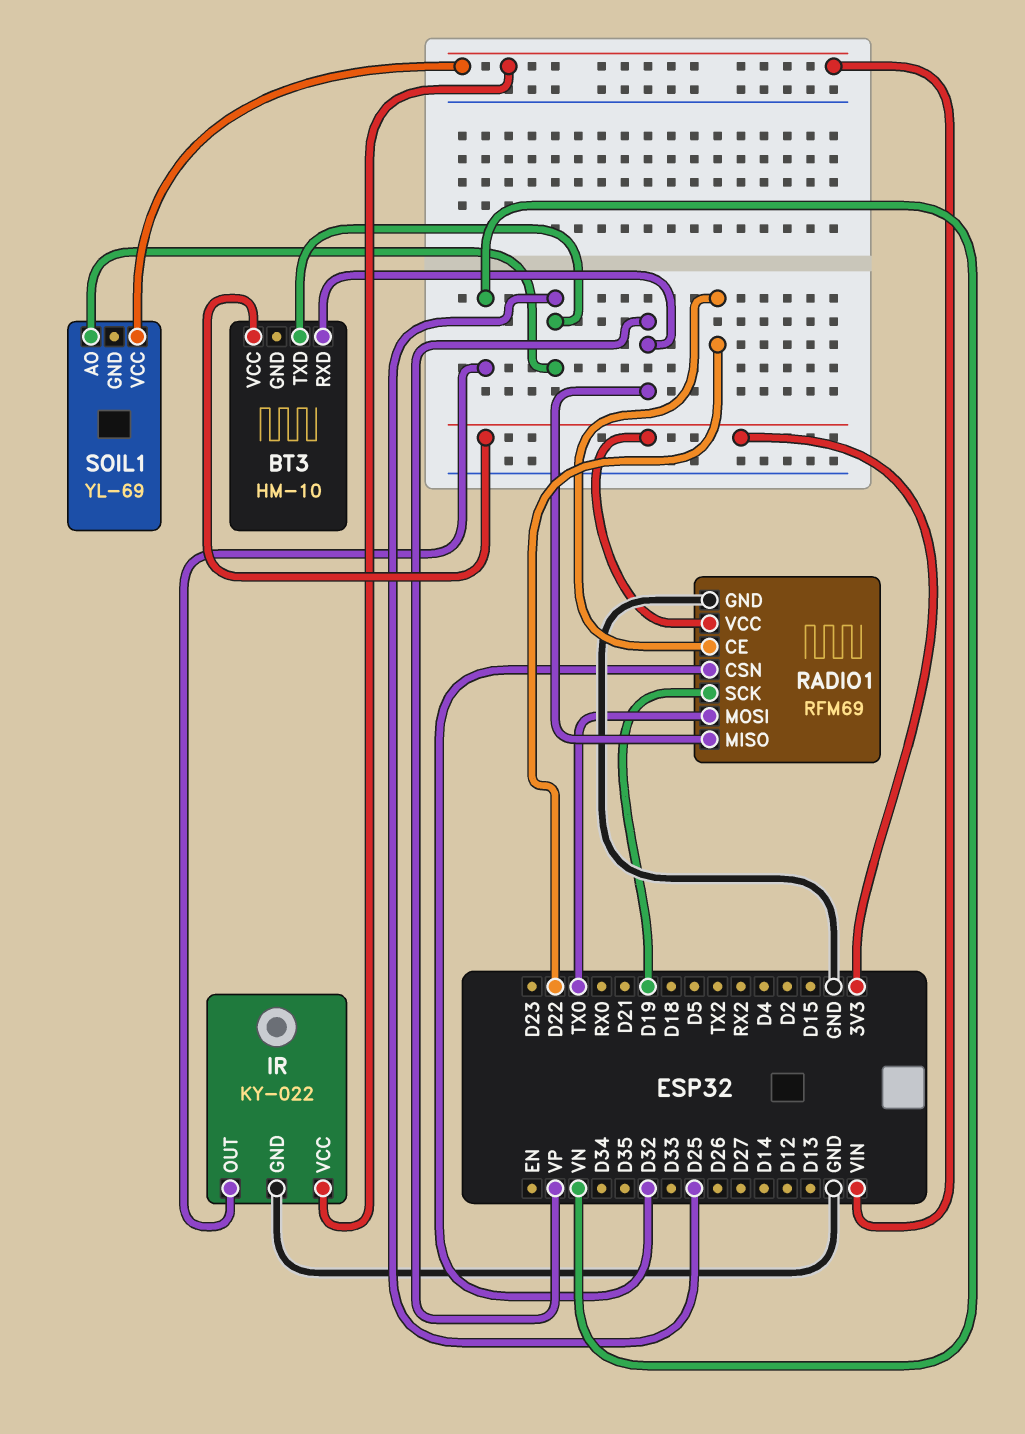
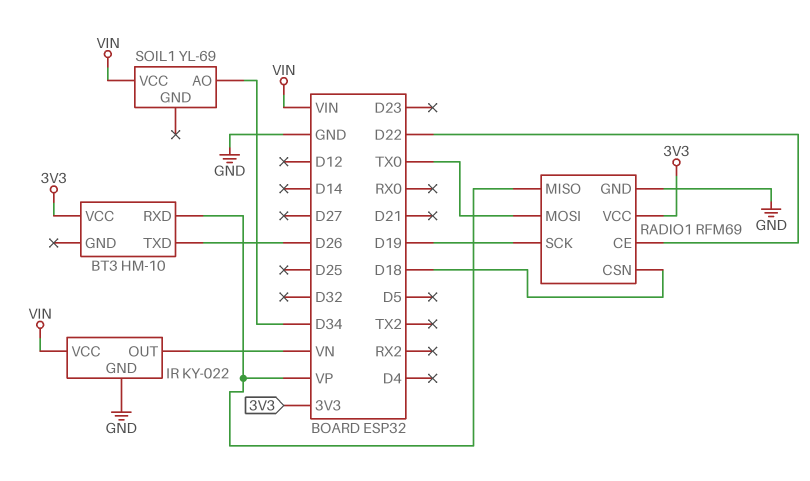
BT3 pin TXD: D25 -> D26
RADIO1 pin CSN: D32 -> D18
SOIL1 pin AO: D25 -> D34

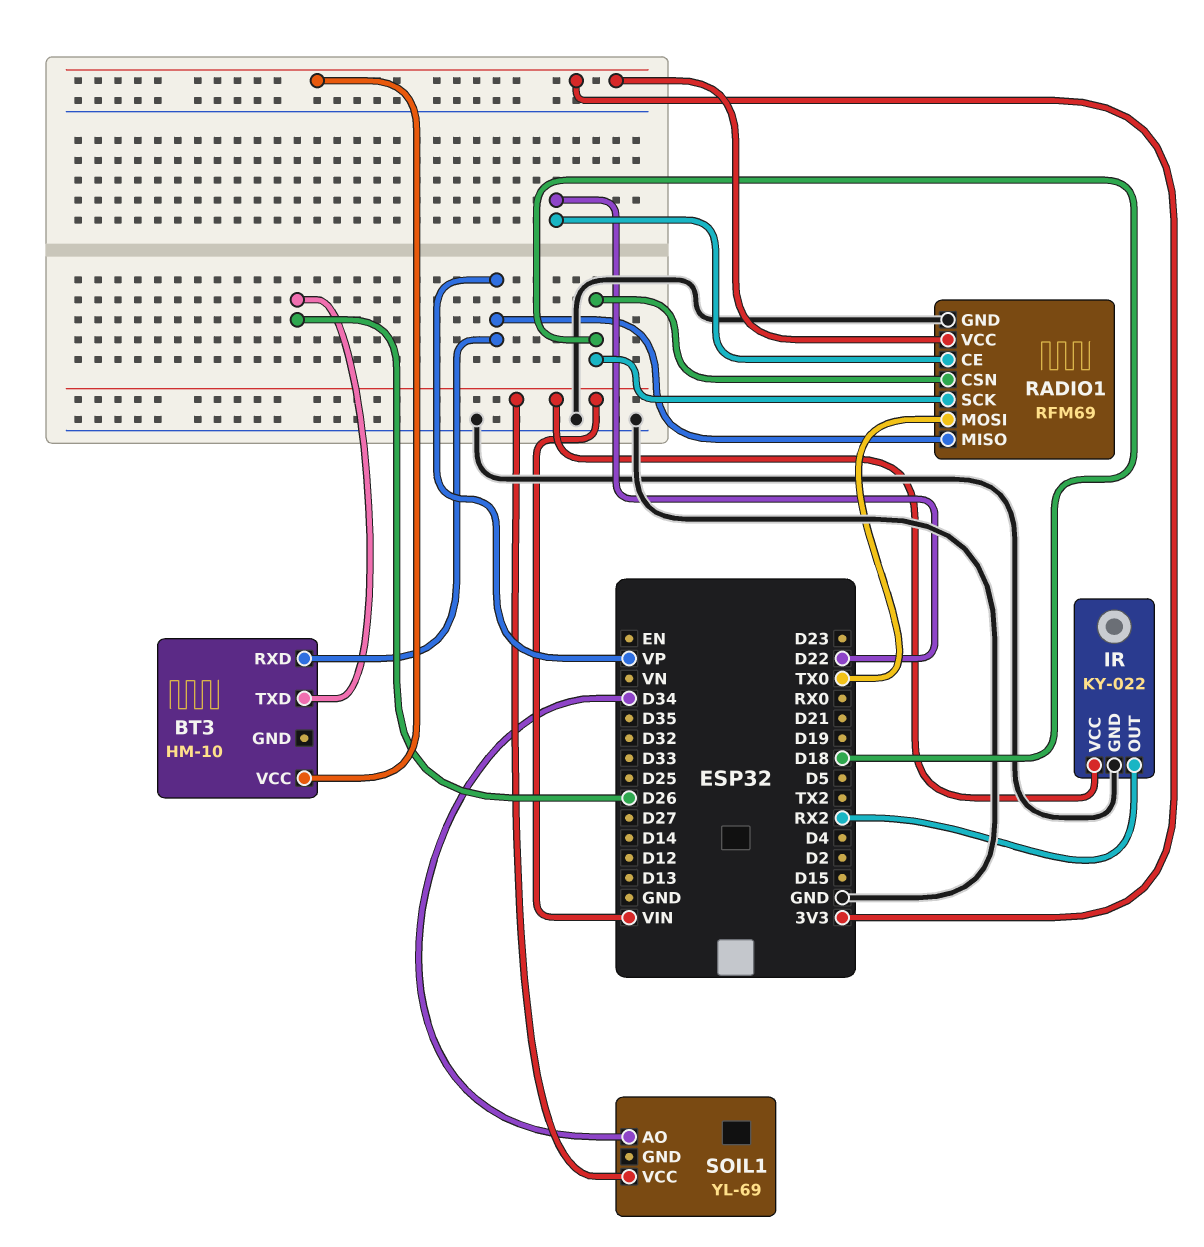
IR pin OUT: VN -> RX2
RADIO1 pin SCK: D19 -> D18

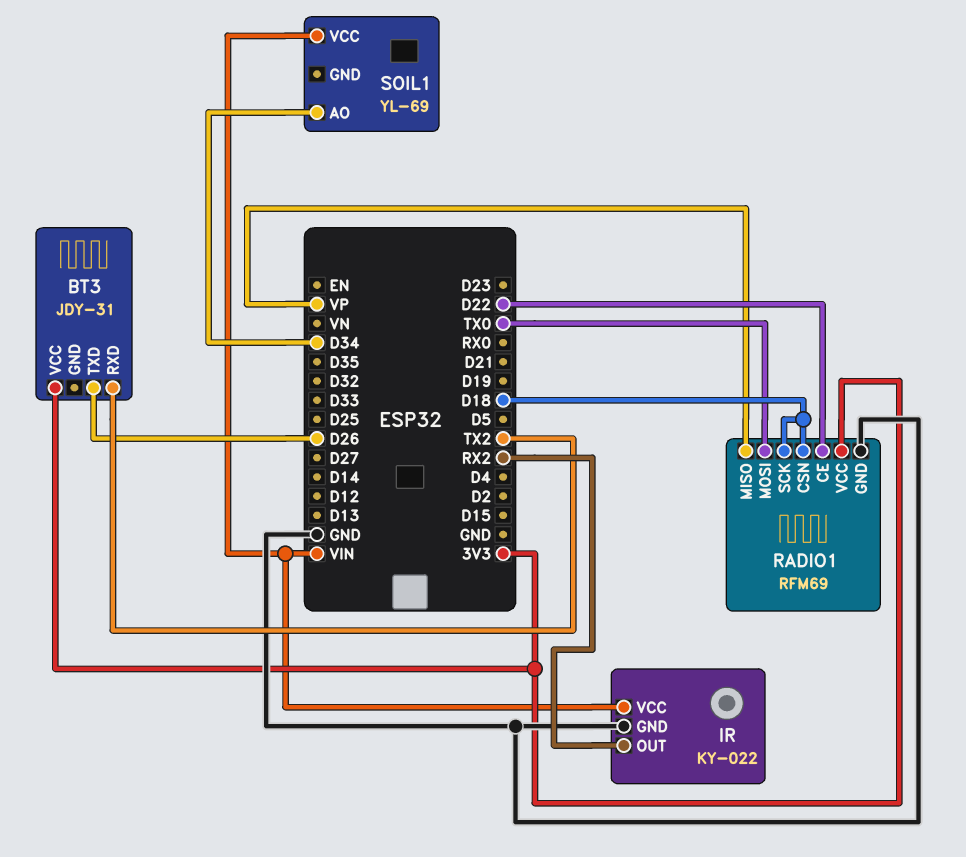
BT3: HM-10 -> JDY-31
BT3 pin RXD: VP -> TX2

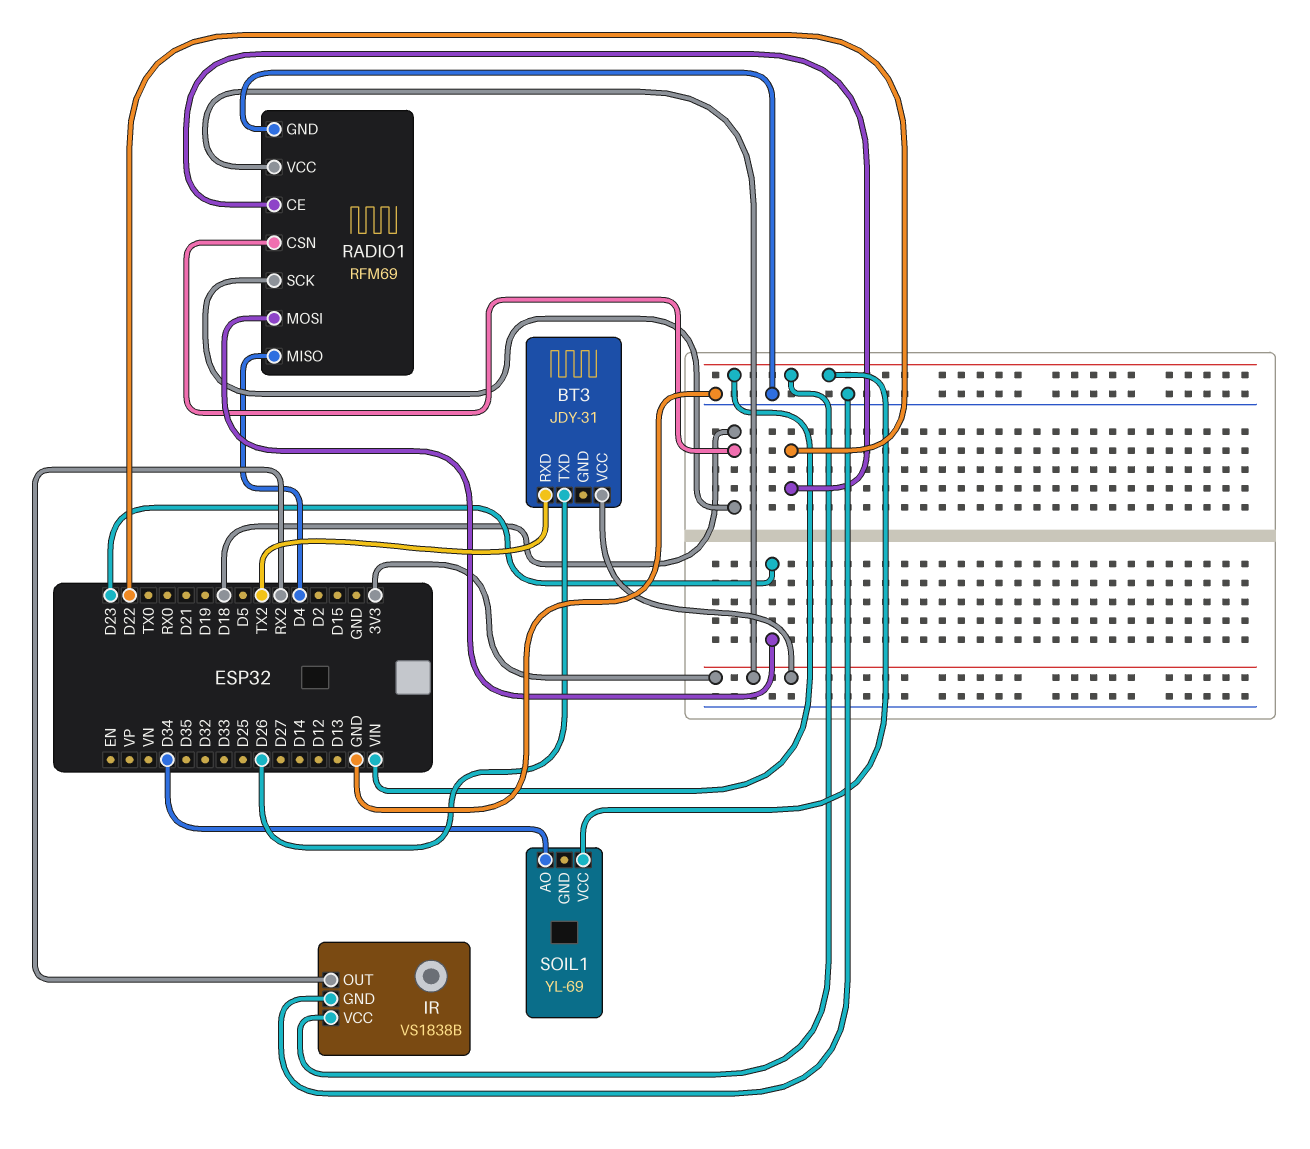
IR: KY-022 -> VS1838B
RADIO1 pin MISO: VP -> D4
RADIO1 pin MOSI: TX0 -> D23

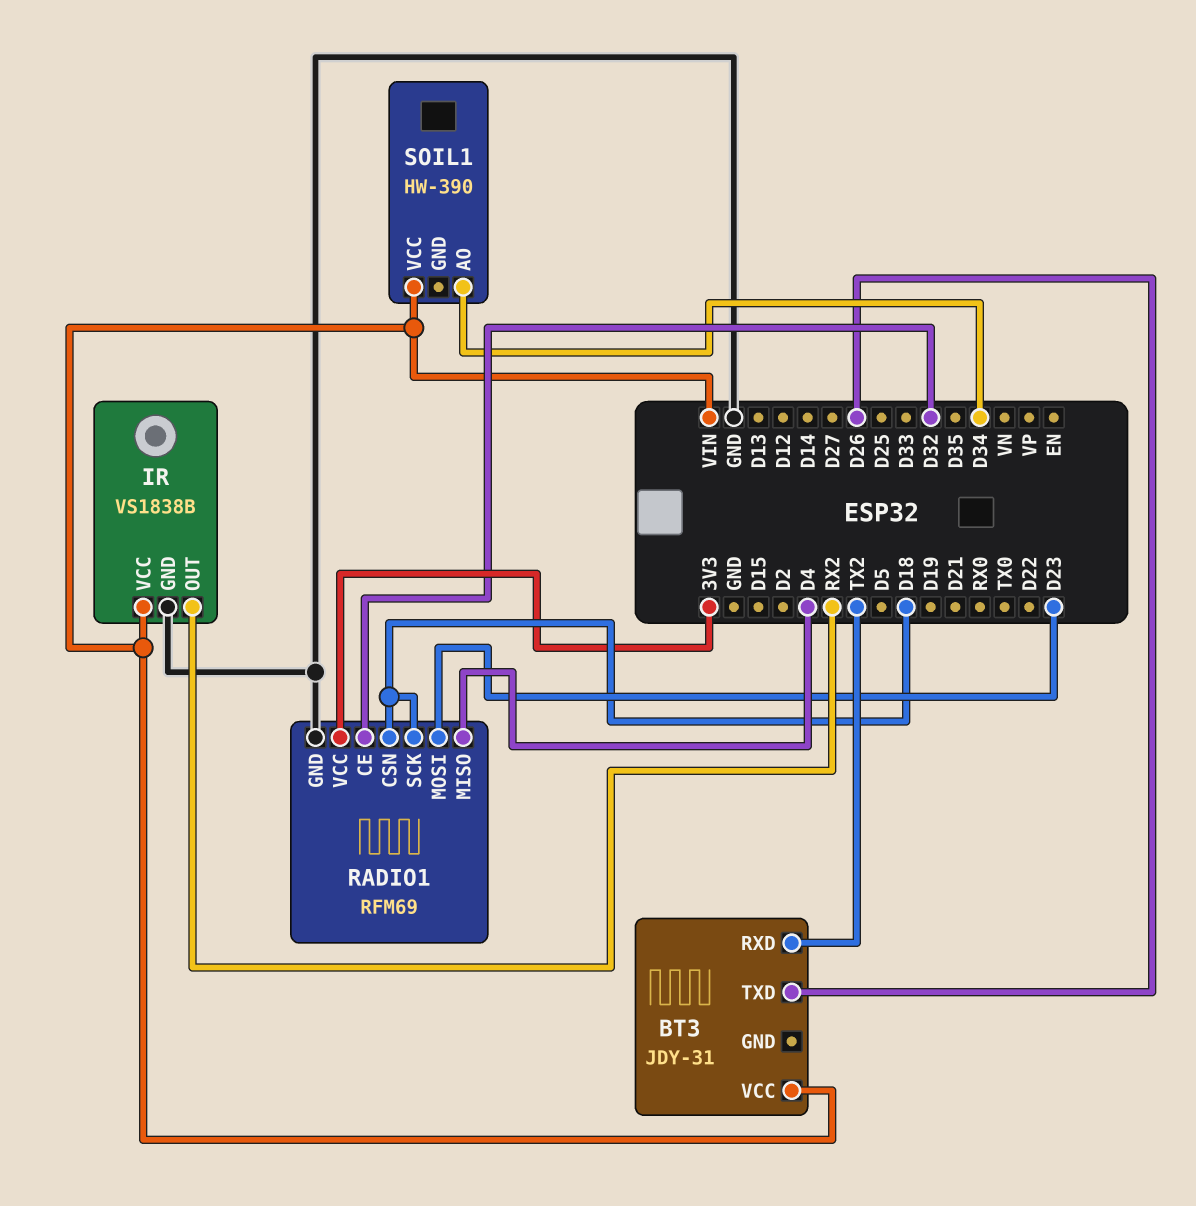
BT3 pin VCC: 3V3 -> VIN
RADIO1 pin CE: D22 -> D32
SOIL1: YL-69 -> HW-390

